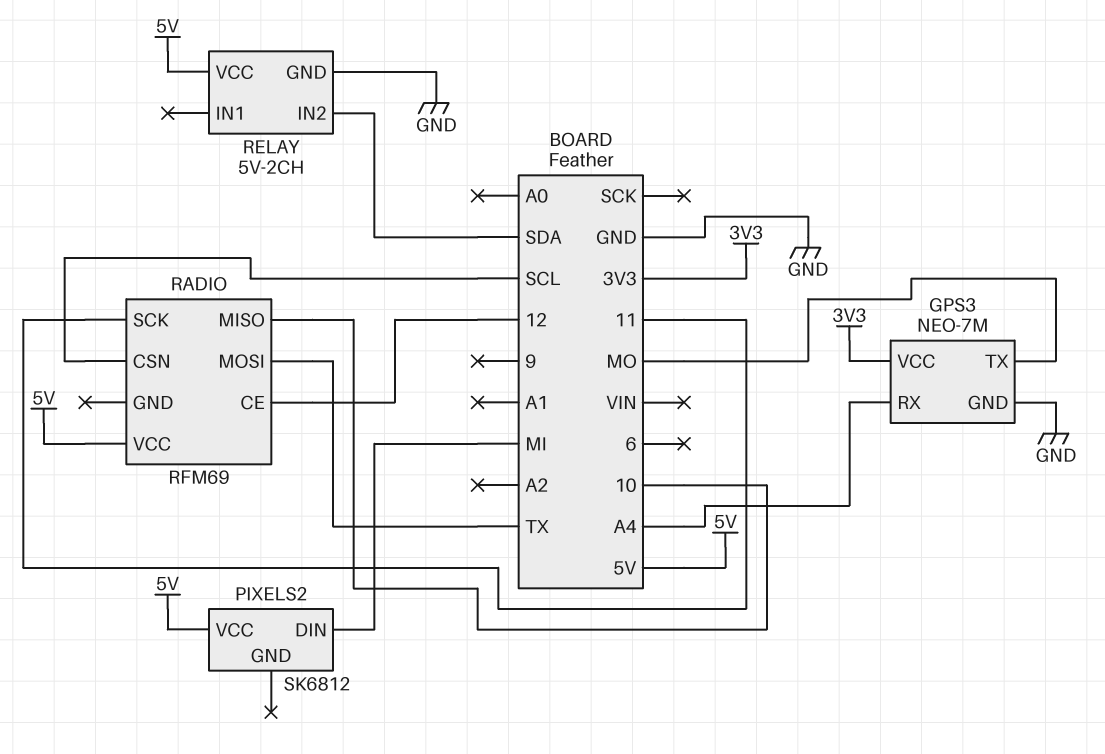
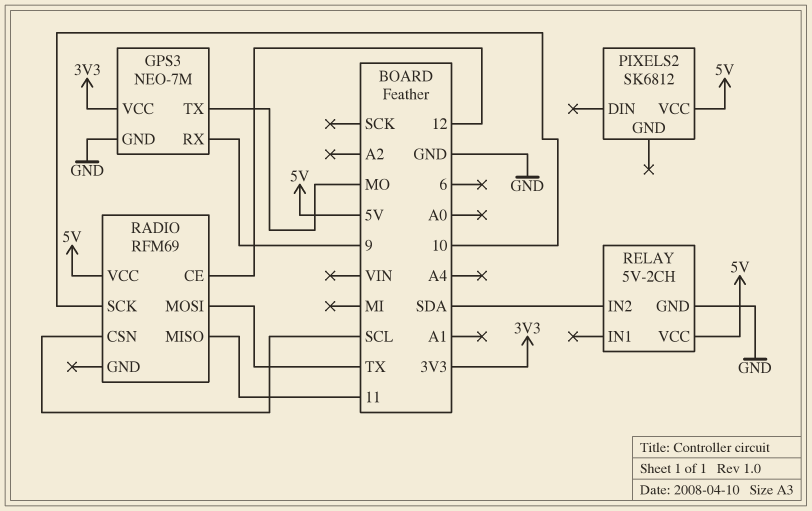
GPS3 pin RX: A4 -> 9
PIXELS2 pin DIN: MI -> none
RADIO pin MISO: 10 -> 11
RADIO pin SCK: 11 -> 10

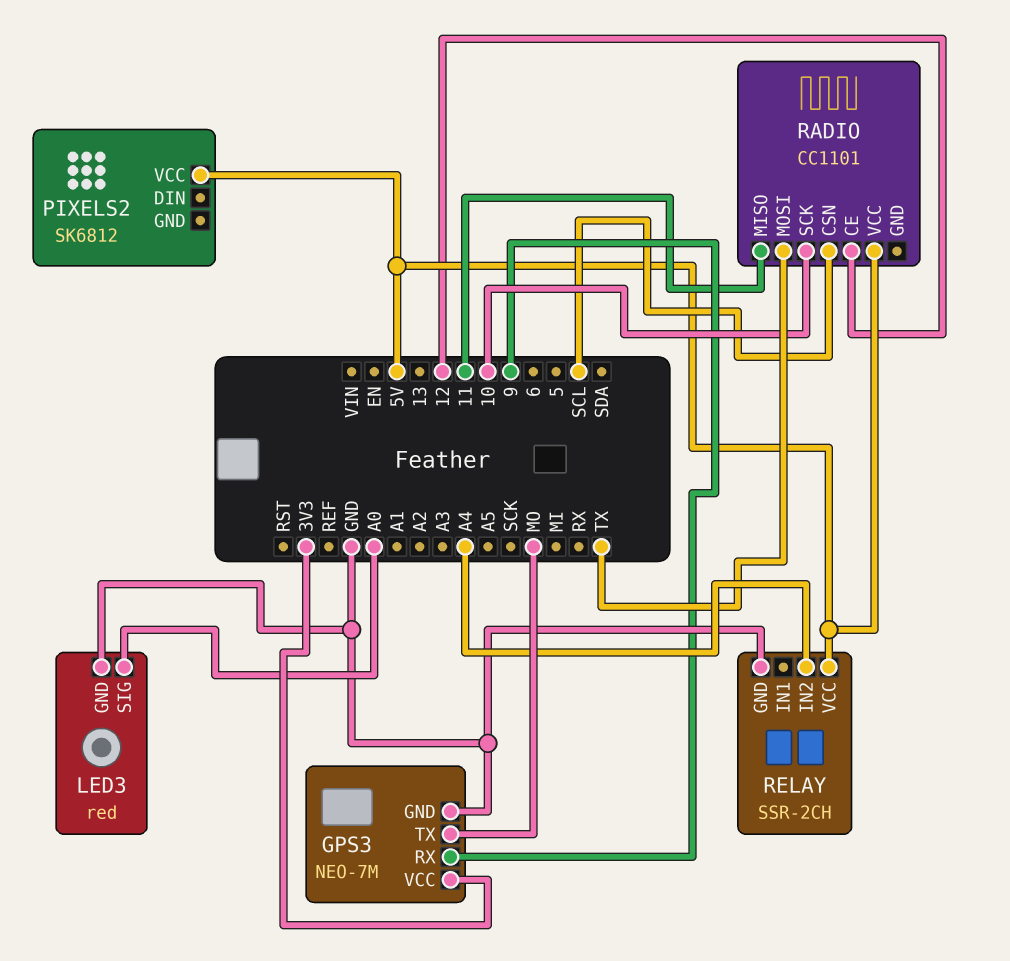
LED3: none -> red
LED3 pin GND: none -> GND
LED3 pin SIG: none -> A0
RADIO: RFM69 -> CC1101
RELAY: 5V-2CH -> SSR-2CH
RELAY pin IN2: SDA -> A4

